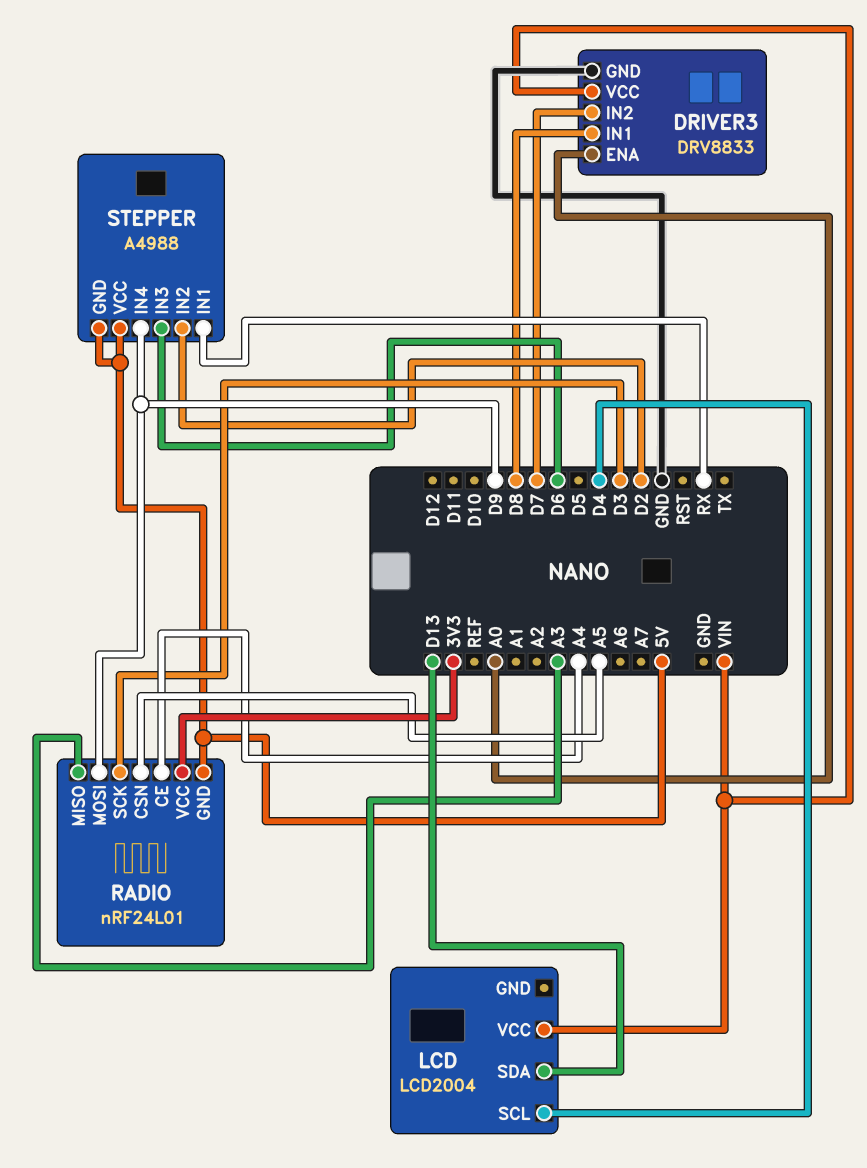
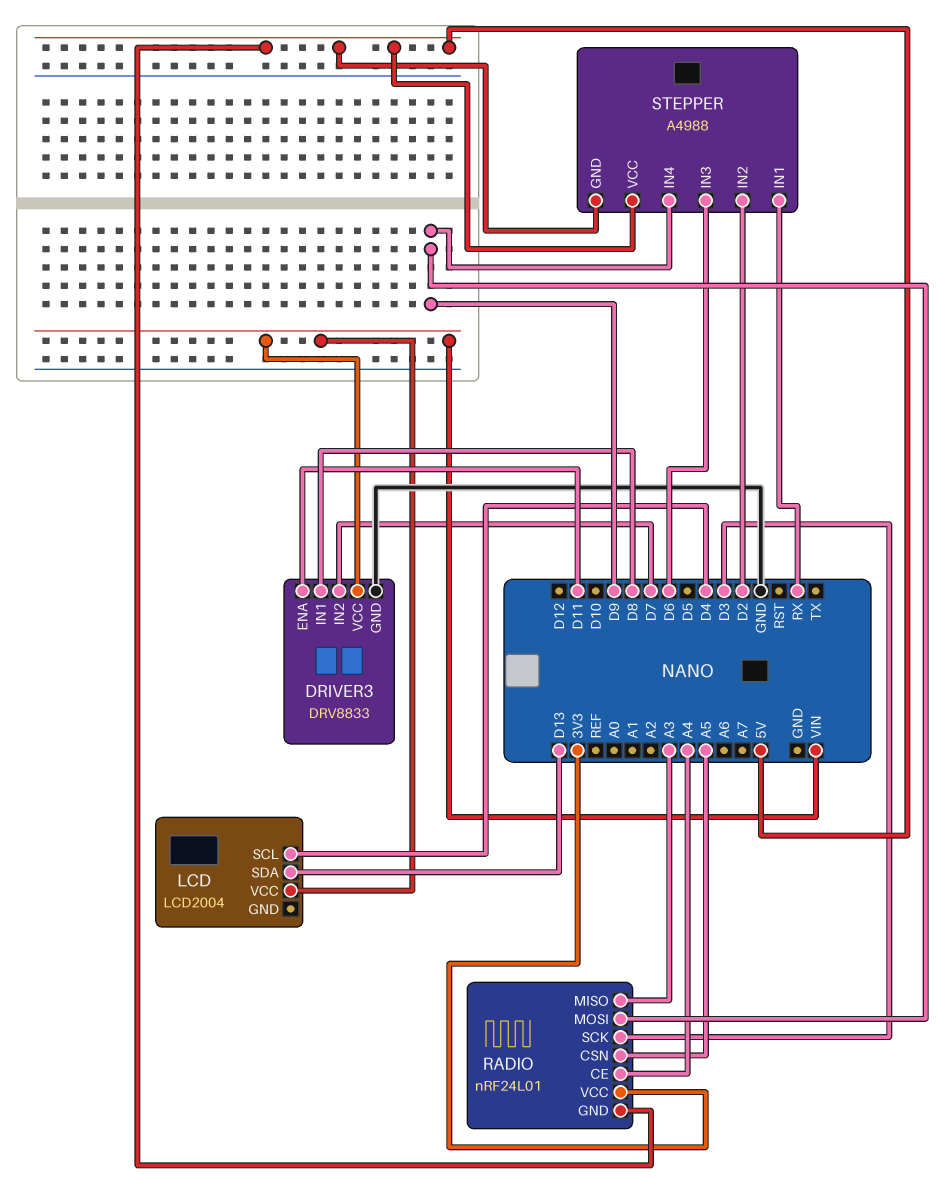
DRIVER3 pin ENA: A0 -> D11

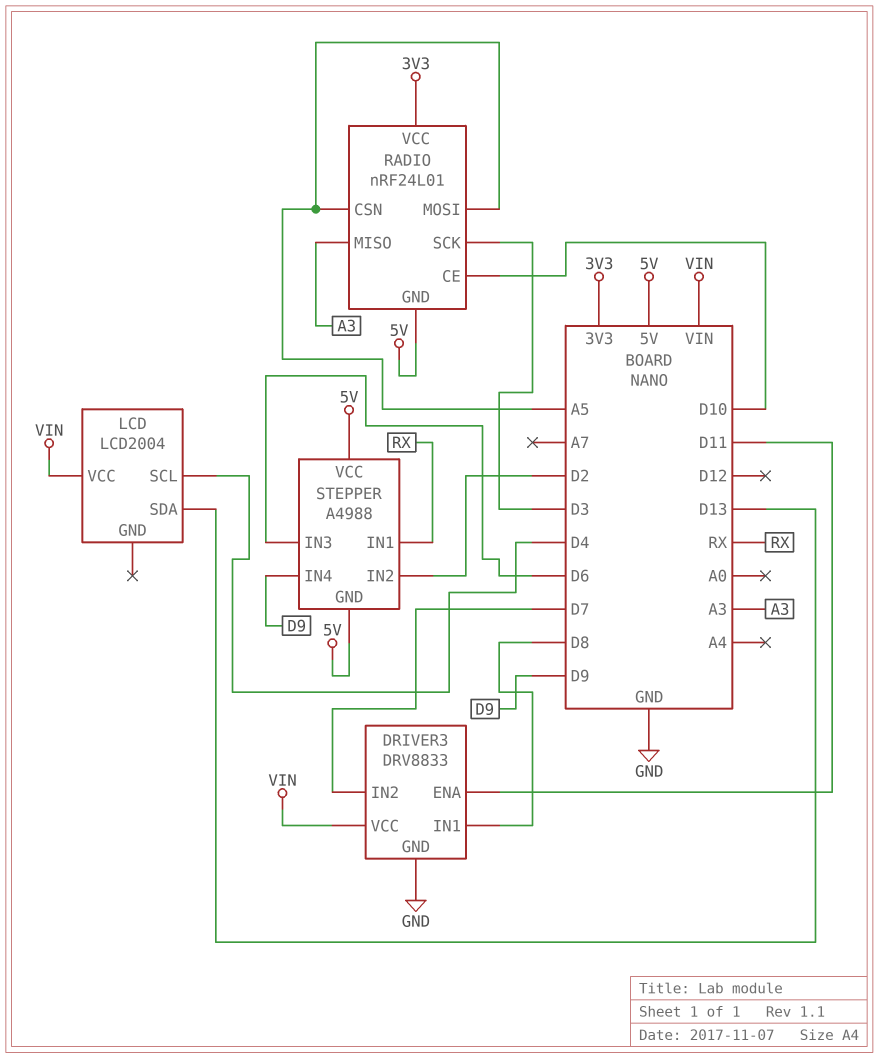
RADIO pin CE: A4 -> D10
RADIO pin MOSI: D9 -> A5

